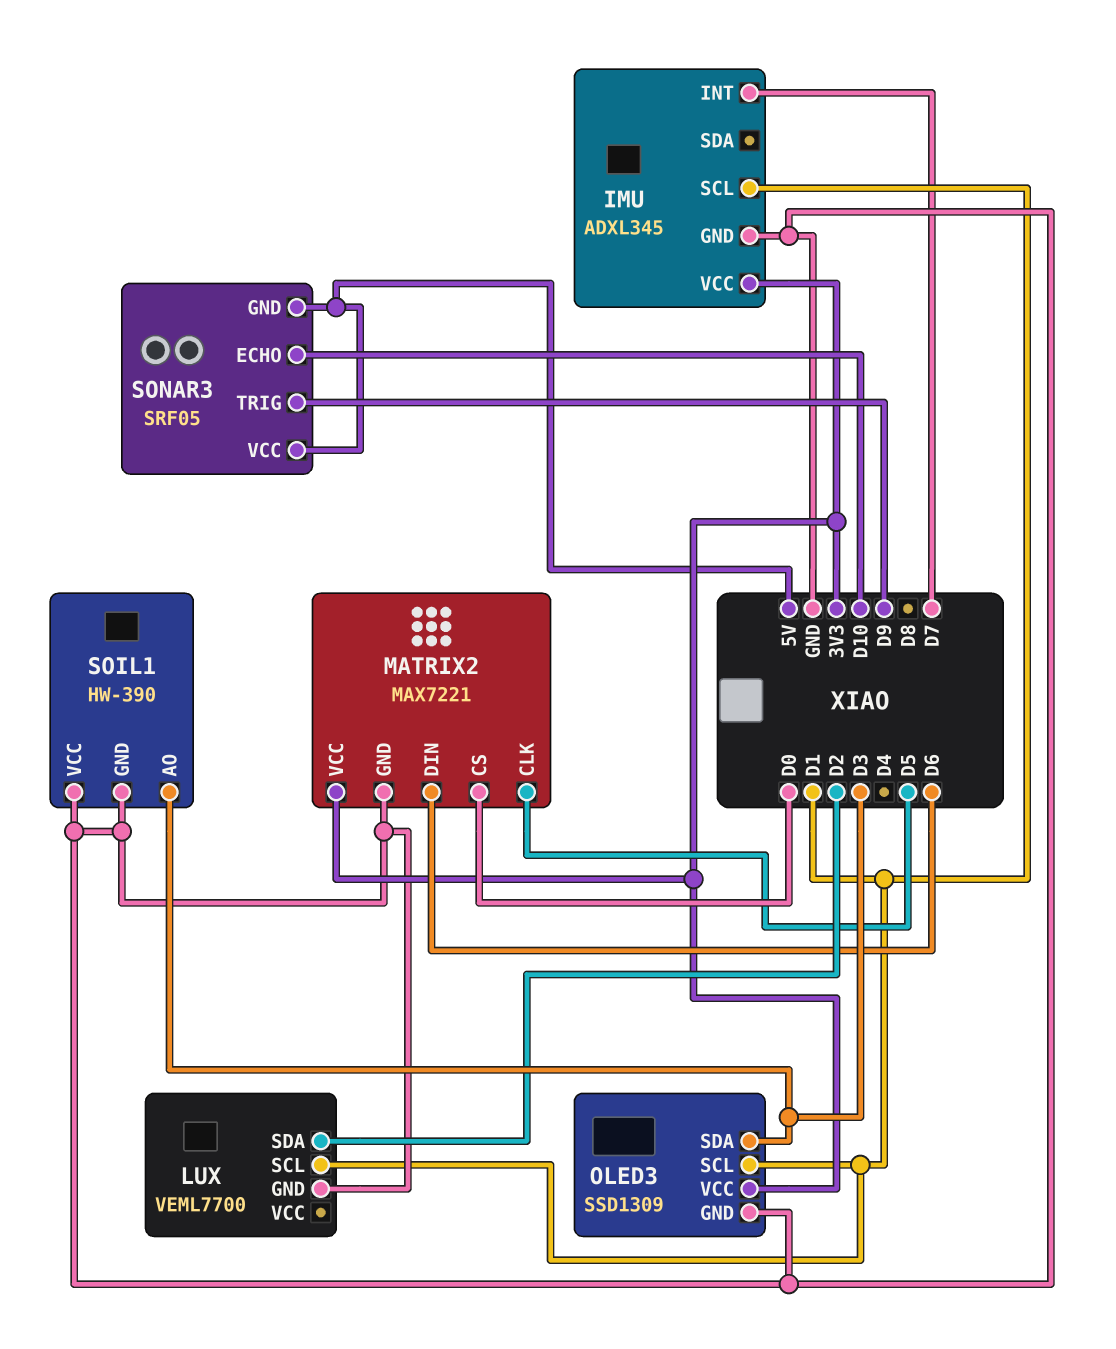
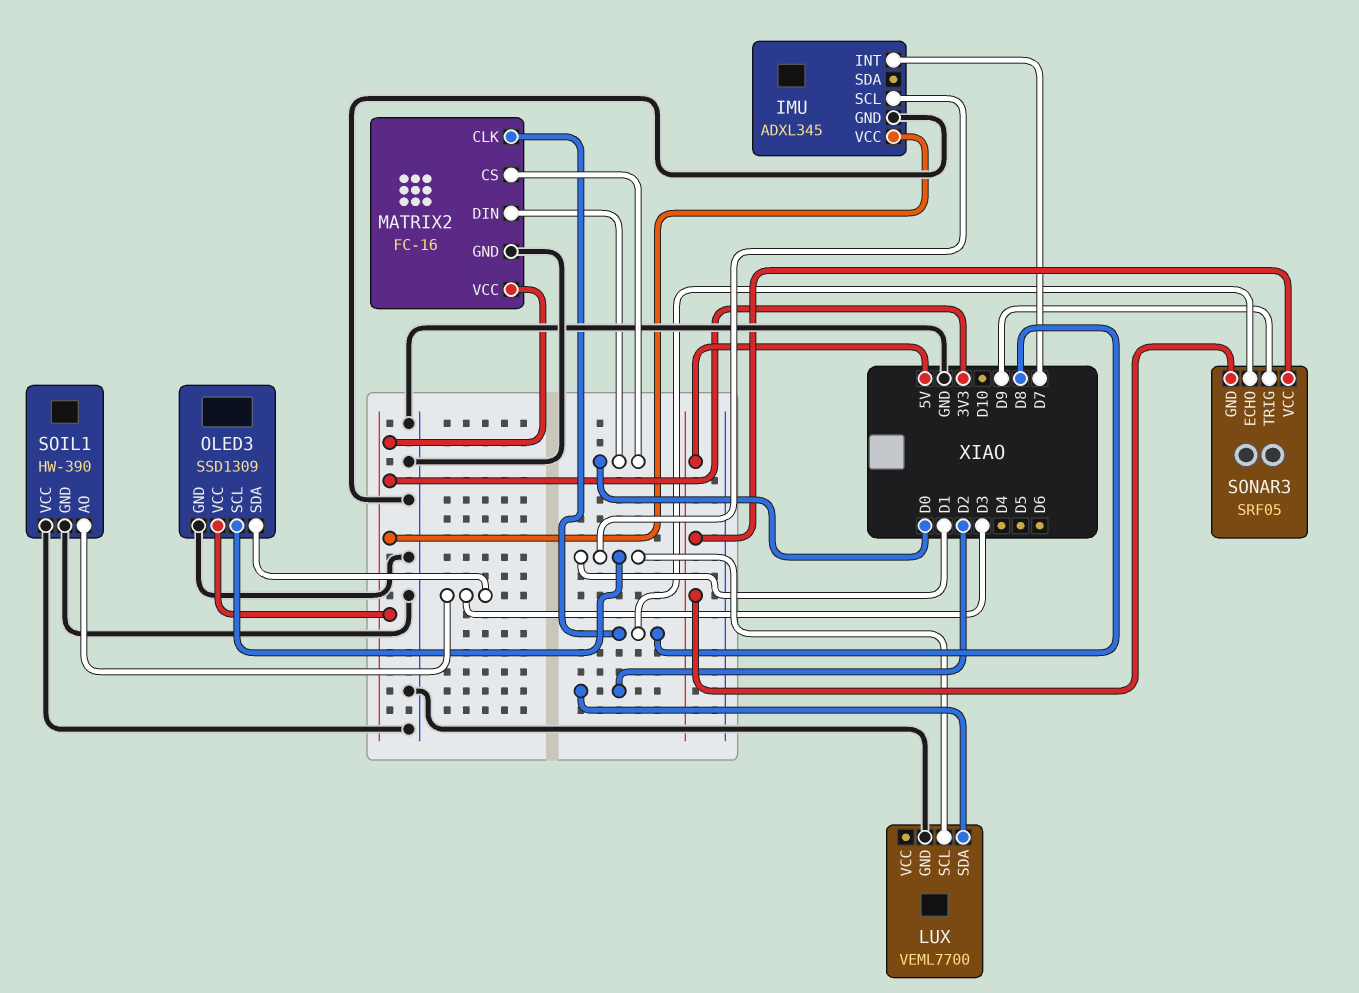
MATRIX2: MAX7221 -> FC-16
MATRIX2 pin CLK: D5 -> D8
MATRIX2 pin DIN: D6 -> D0
SONAR3 pin ECHO: D10 -> D8

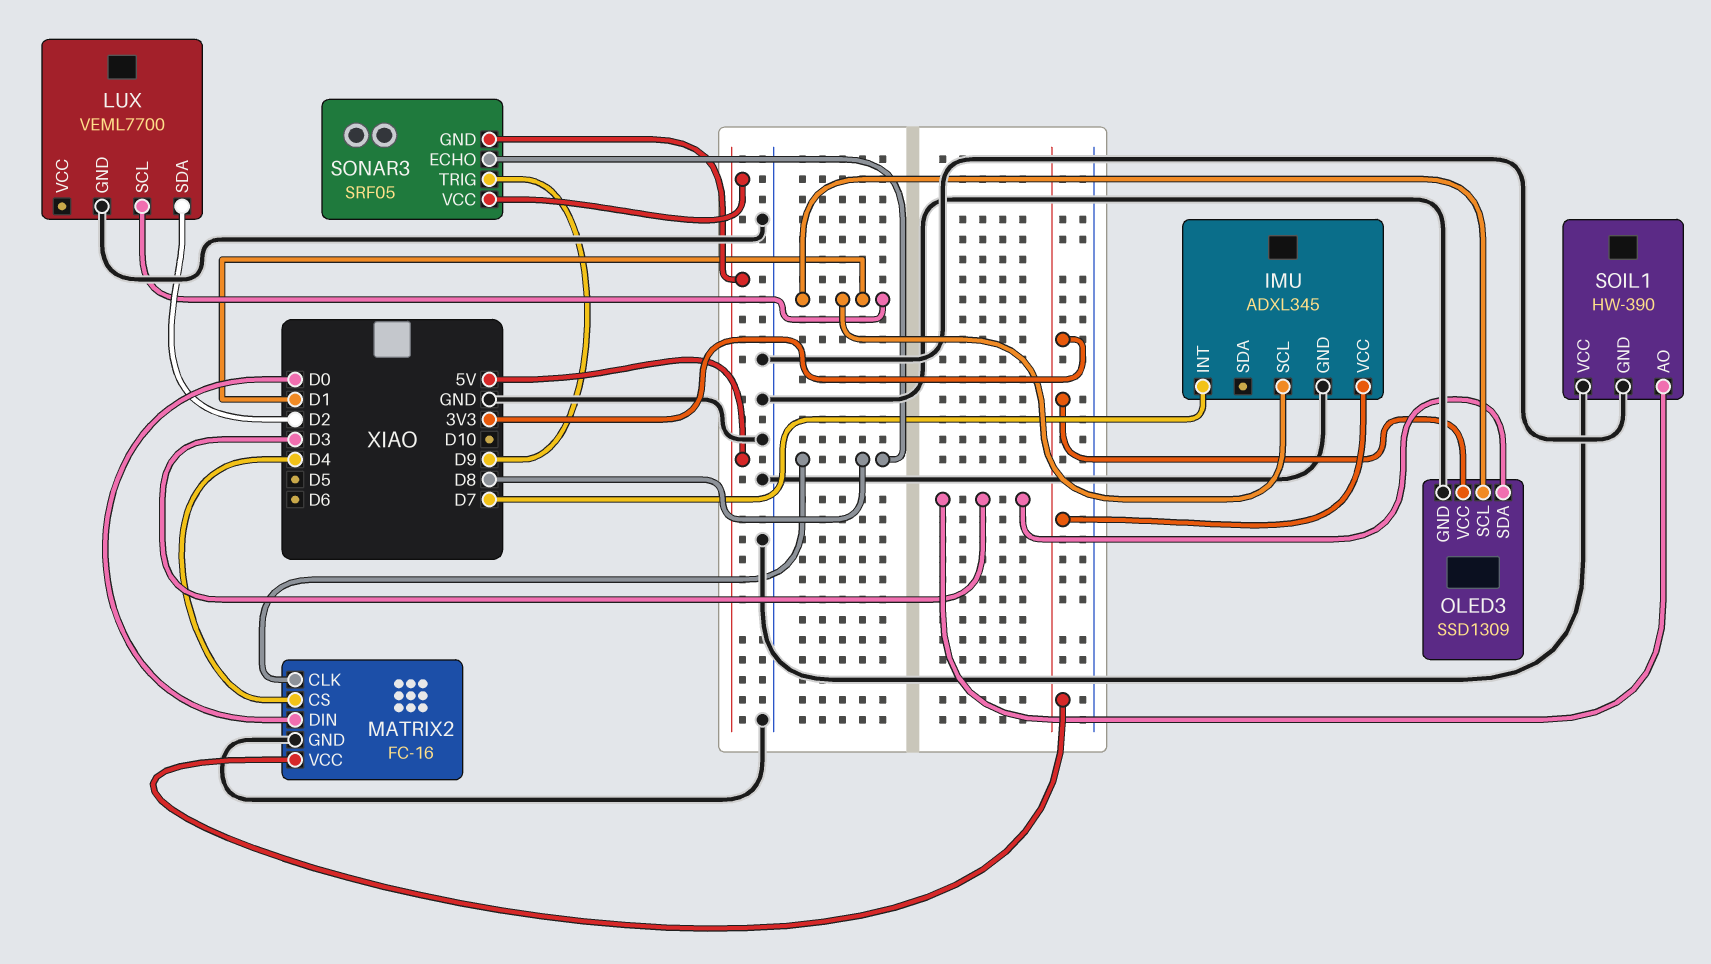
MATRIX2 pin CS: D0 -> D4

